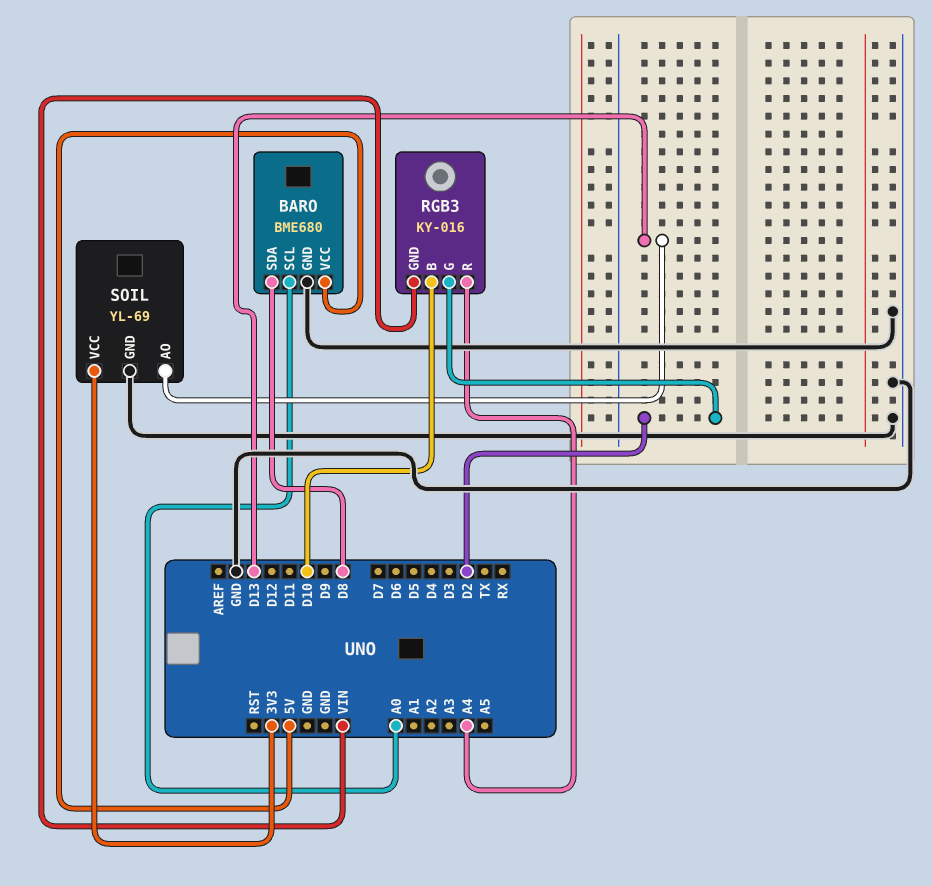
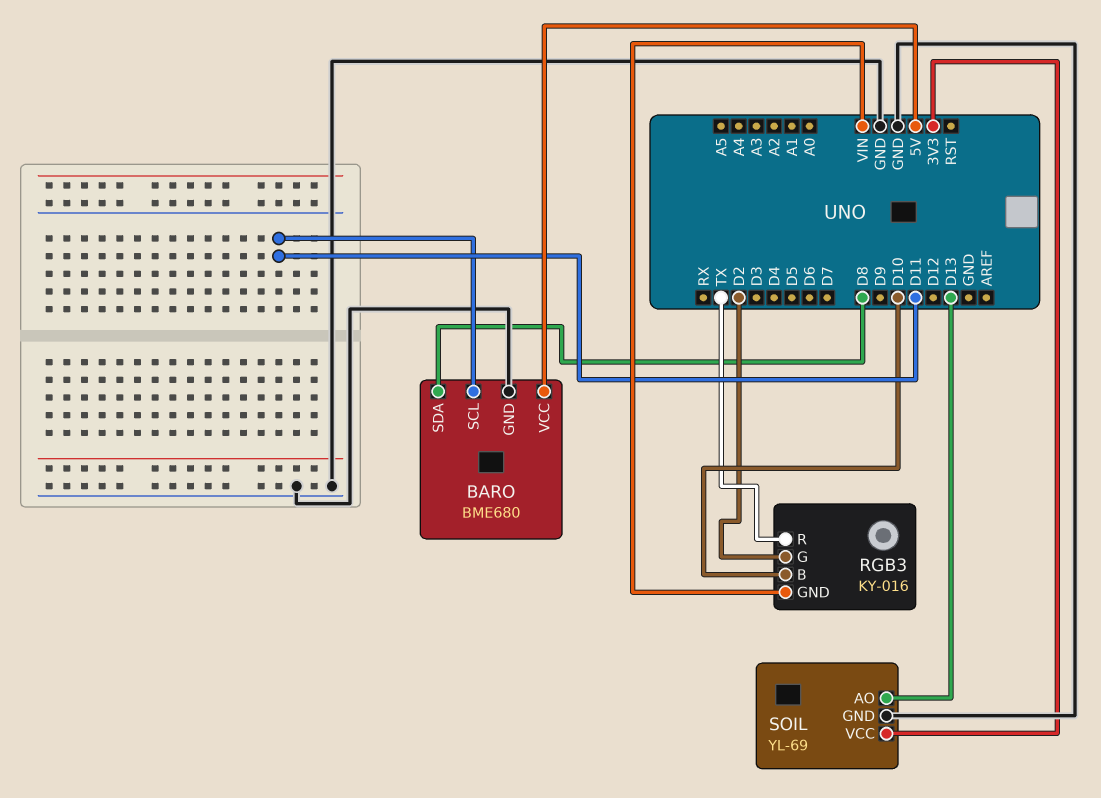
BARO pin SCL: A0 -> D11
RGB3 pin R: A4 -> TX

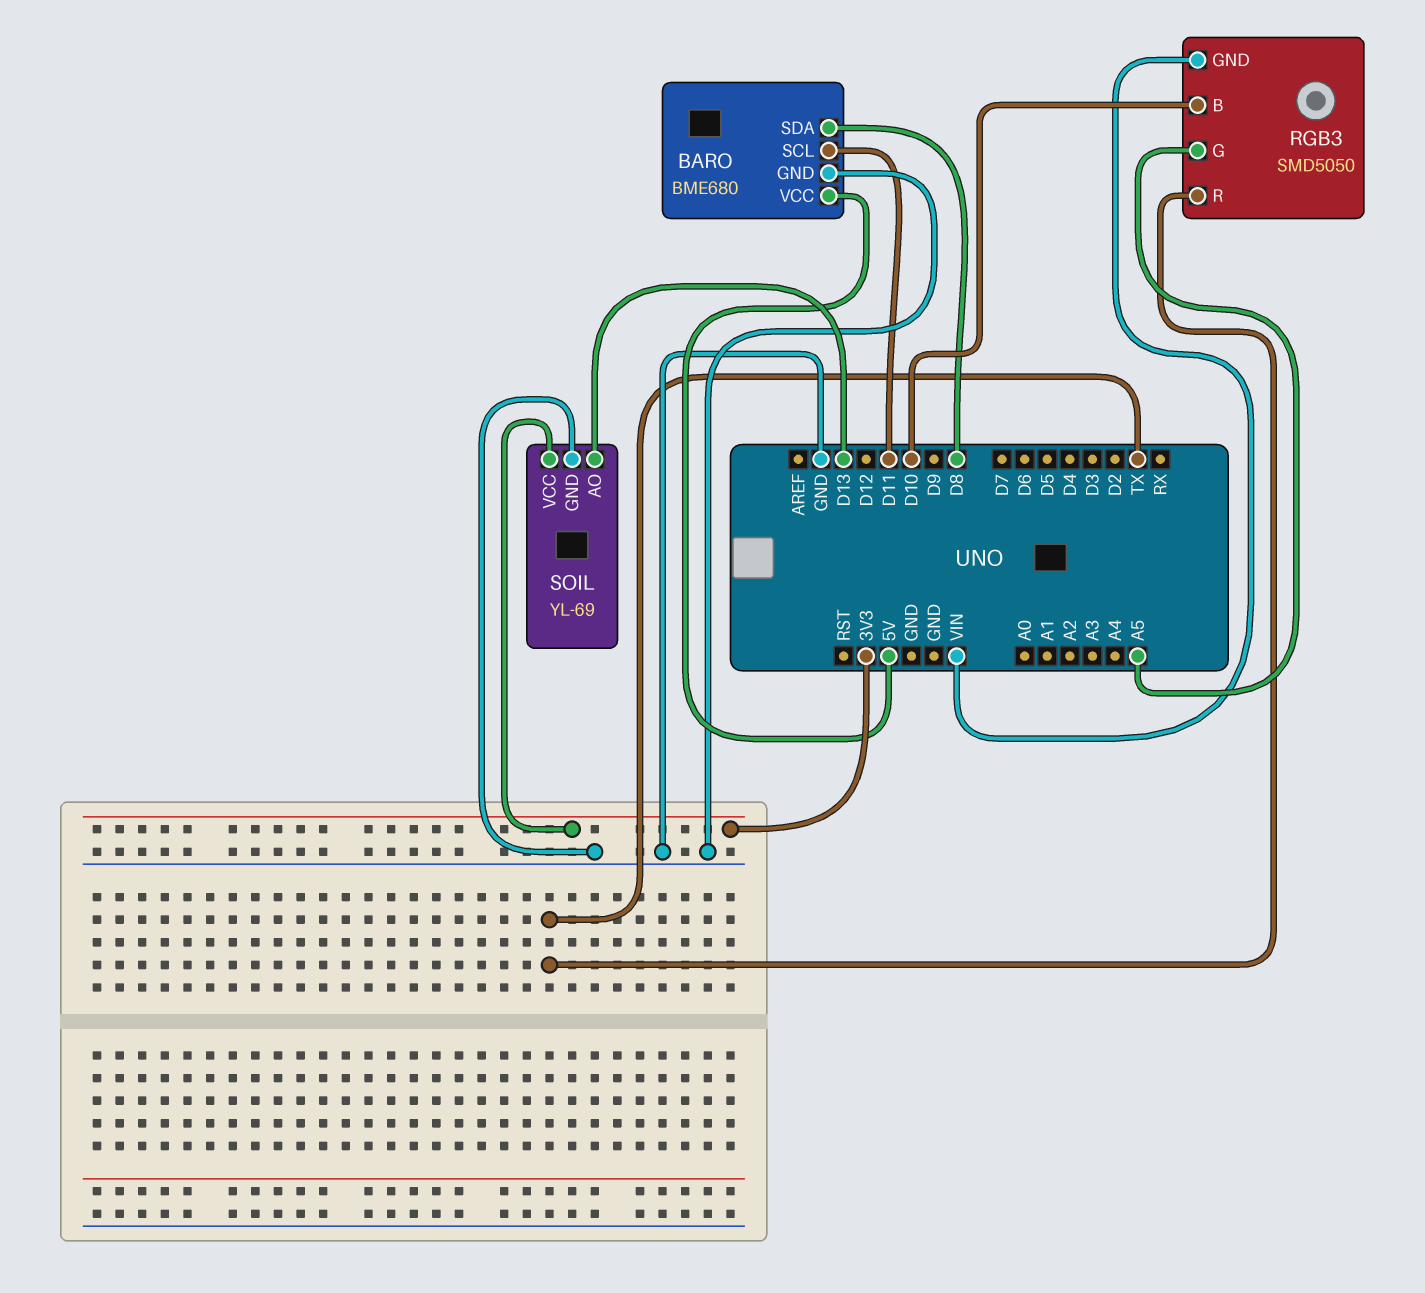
RGB3: KY-016 -> SMD5050
RGB3 pin G: D2 -> A5

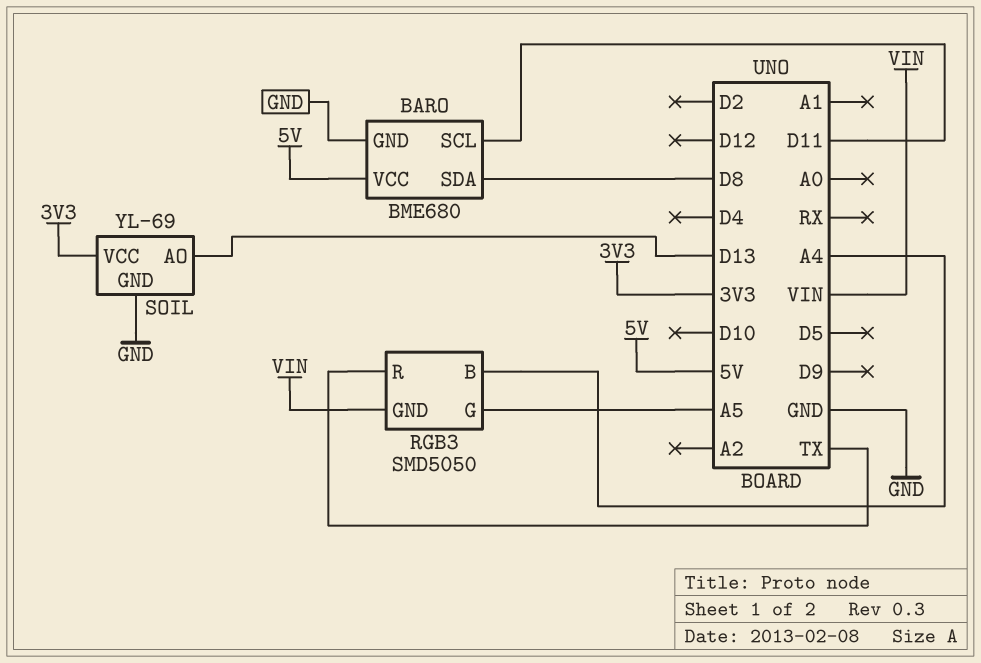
RGB3 pin B: D10 -> A4

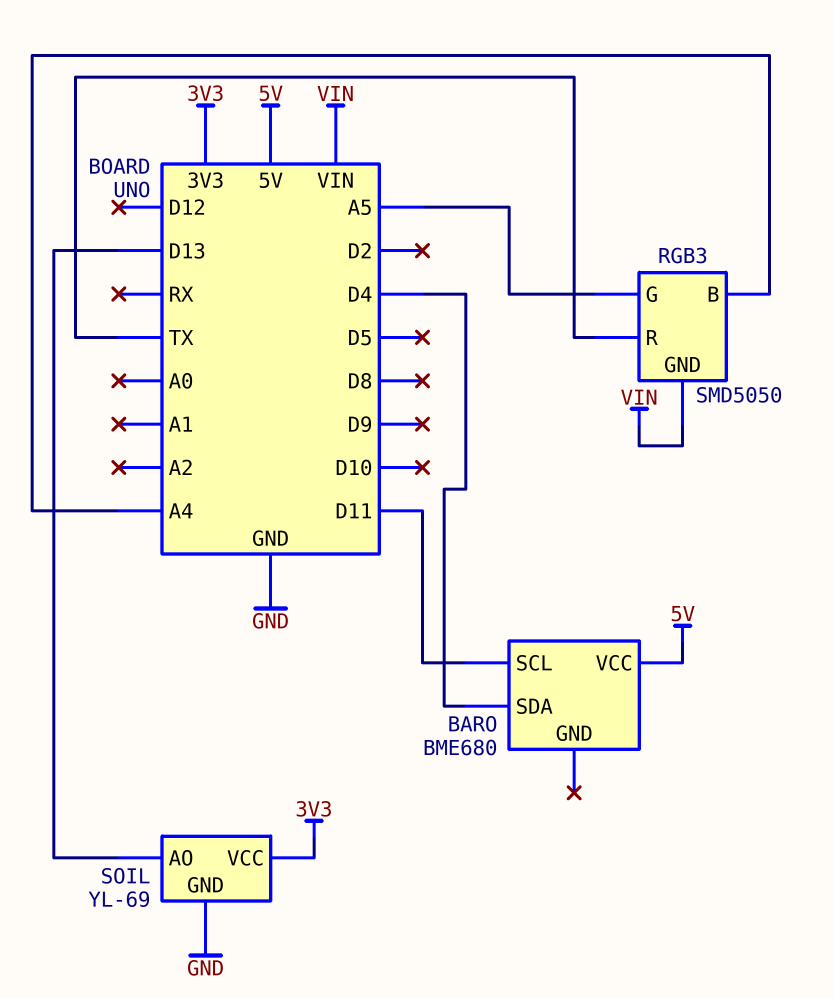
BARO pin GND: GND -> none
BARO pin SDA: D8 -> D4

